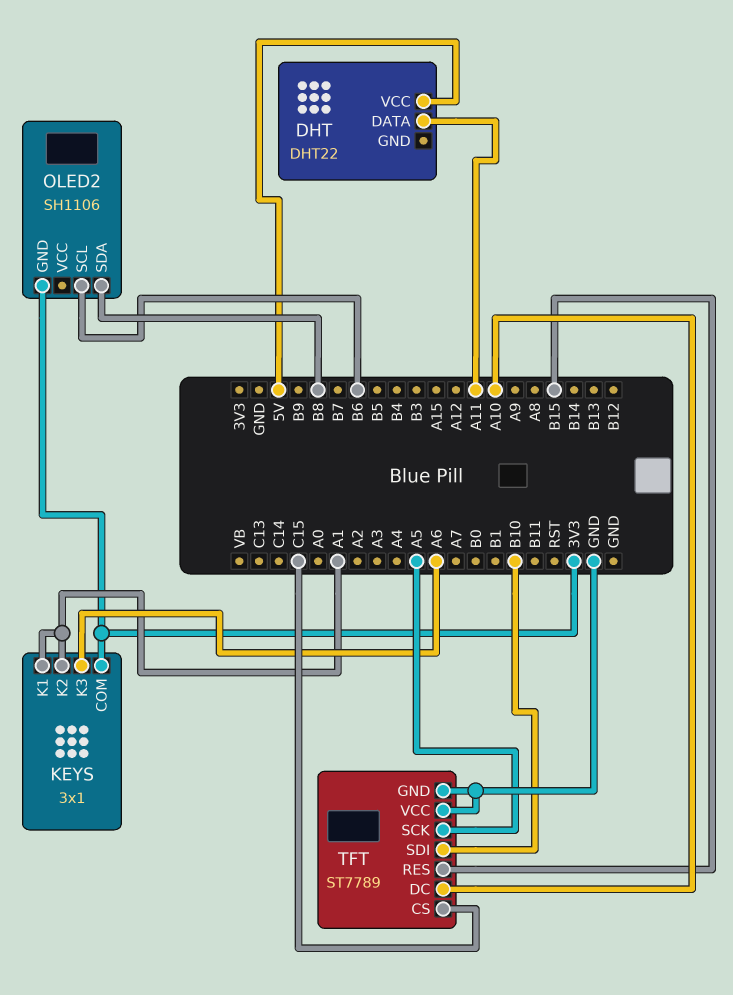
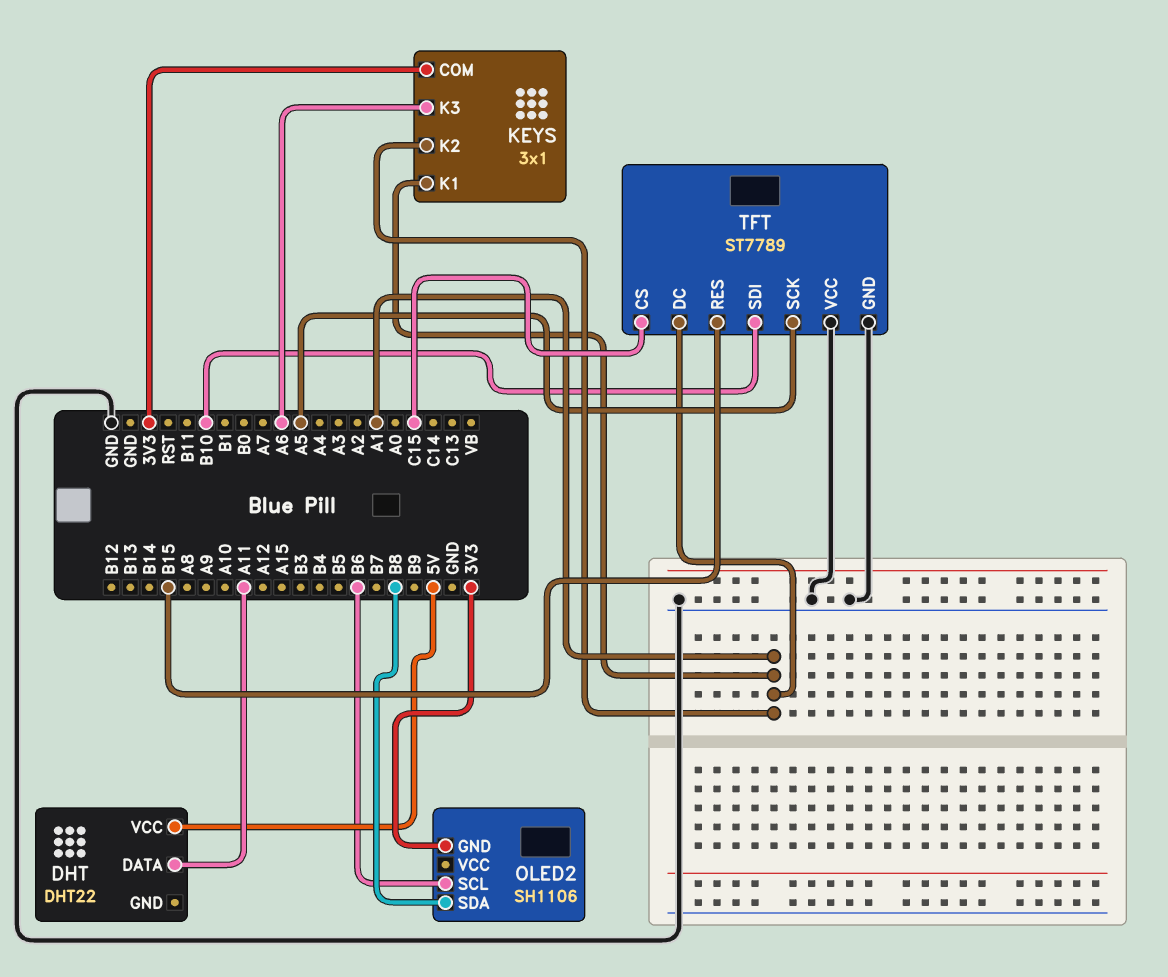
TFT pin DC: A10 -> A1

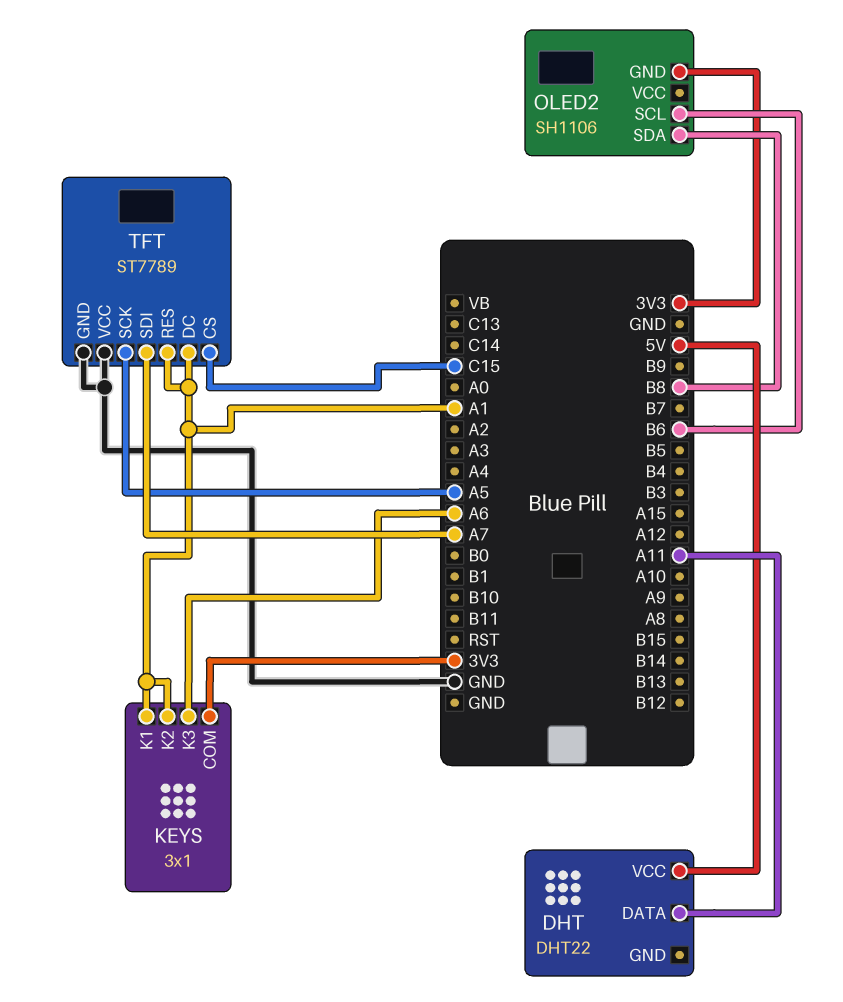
TFT pin RES: B15 -> A1
TFT pin SDI: B10 -> A7

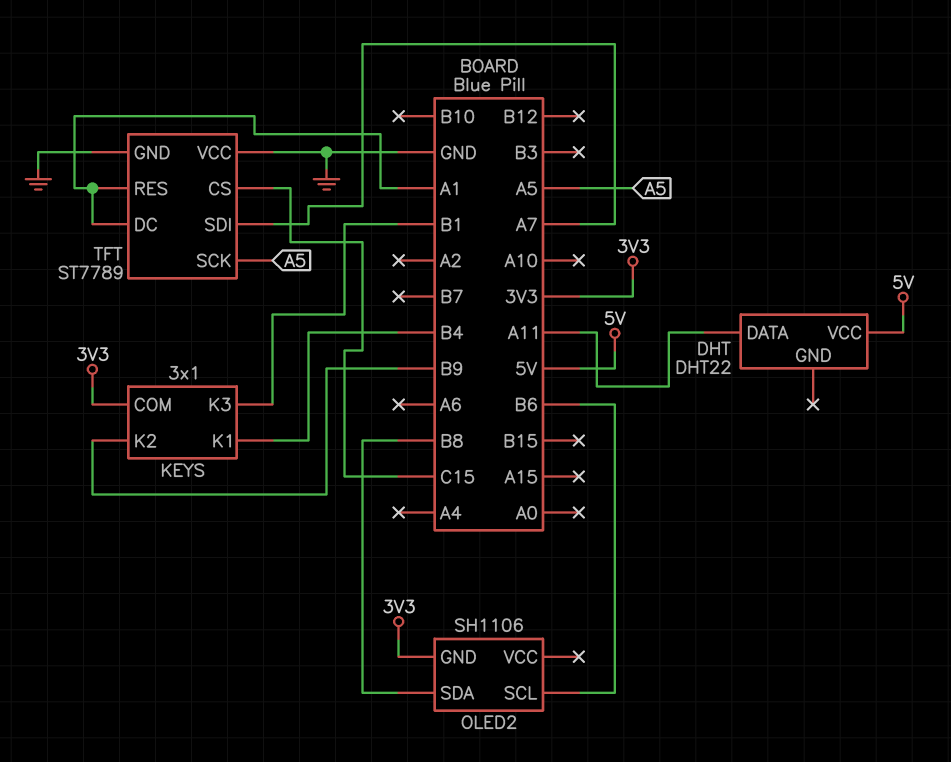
KEYS pin K1: A1 -> B4
KEYS pin K2: A1 -> B9
KEYS pin K3: A6 -> B1

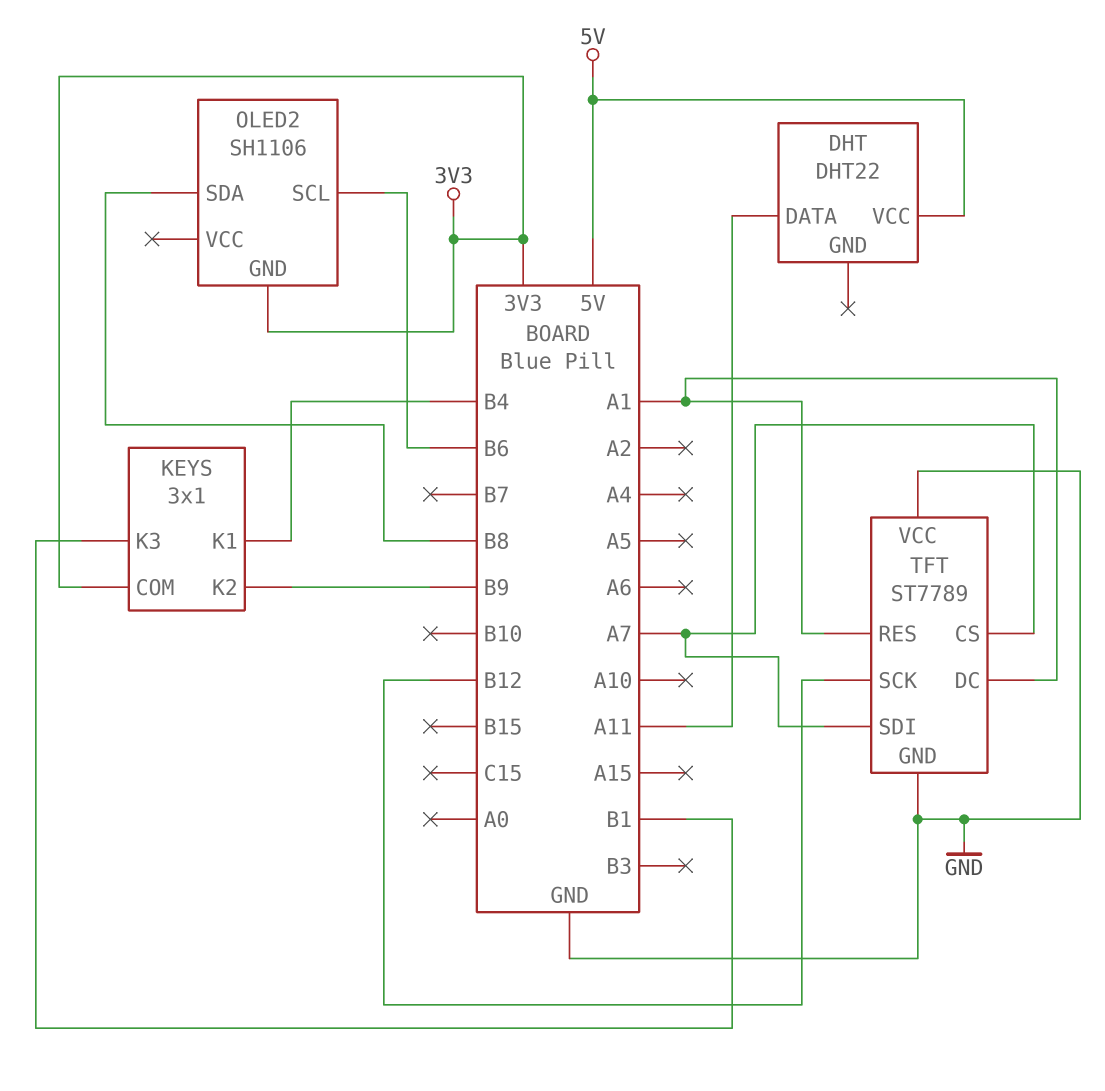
TFT pin CS: C15 -> A7
TFT pin SCK: A5 -> B12

